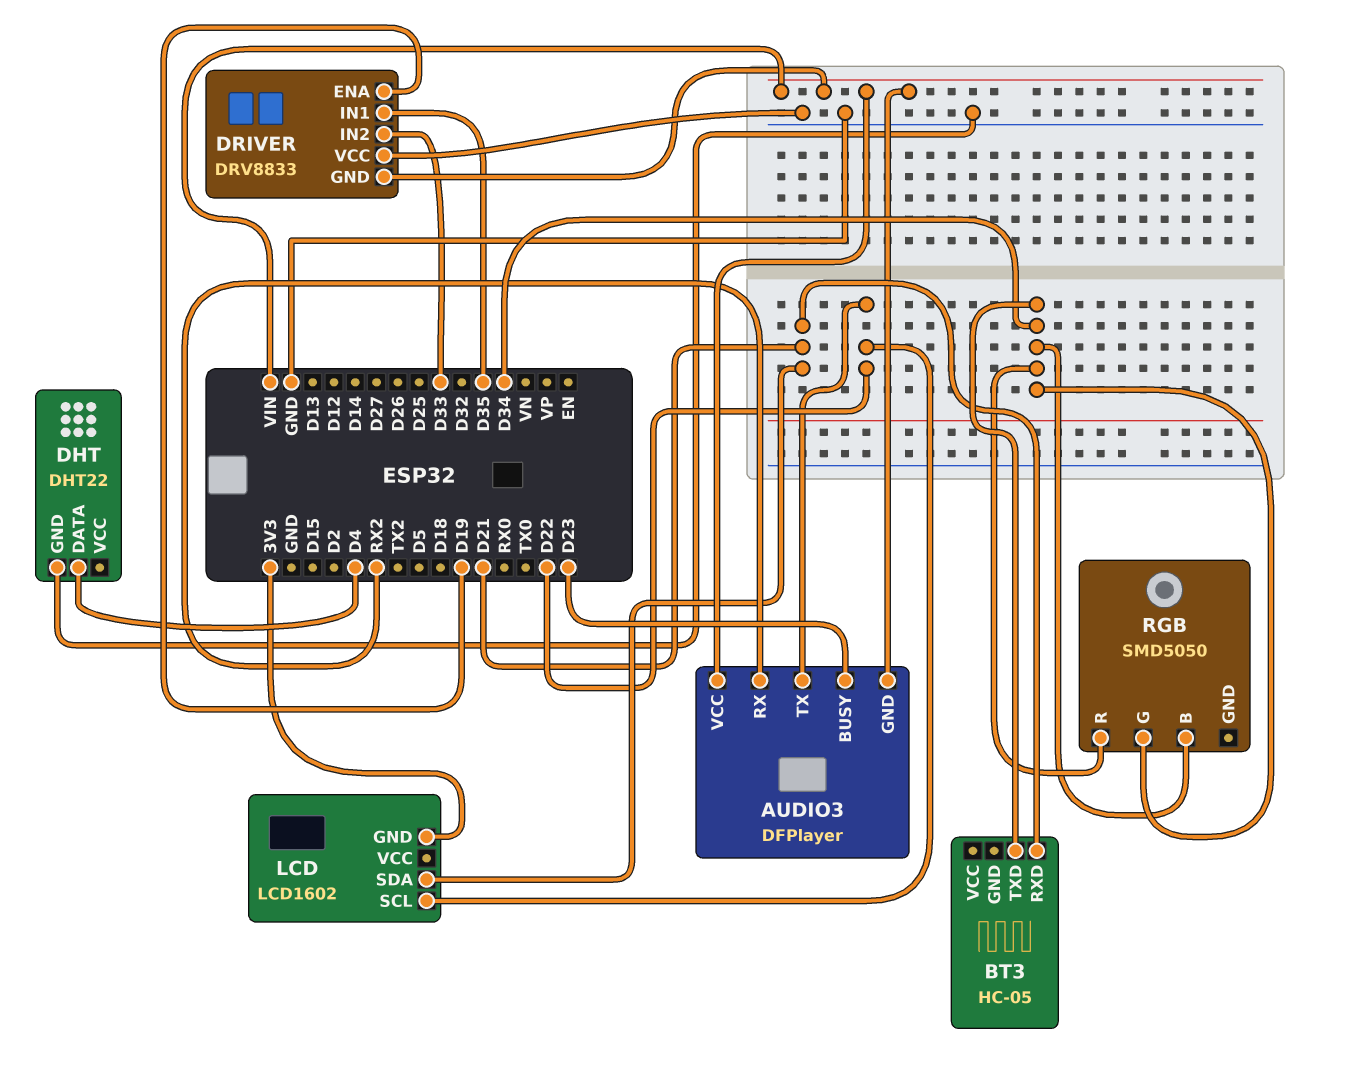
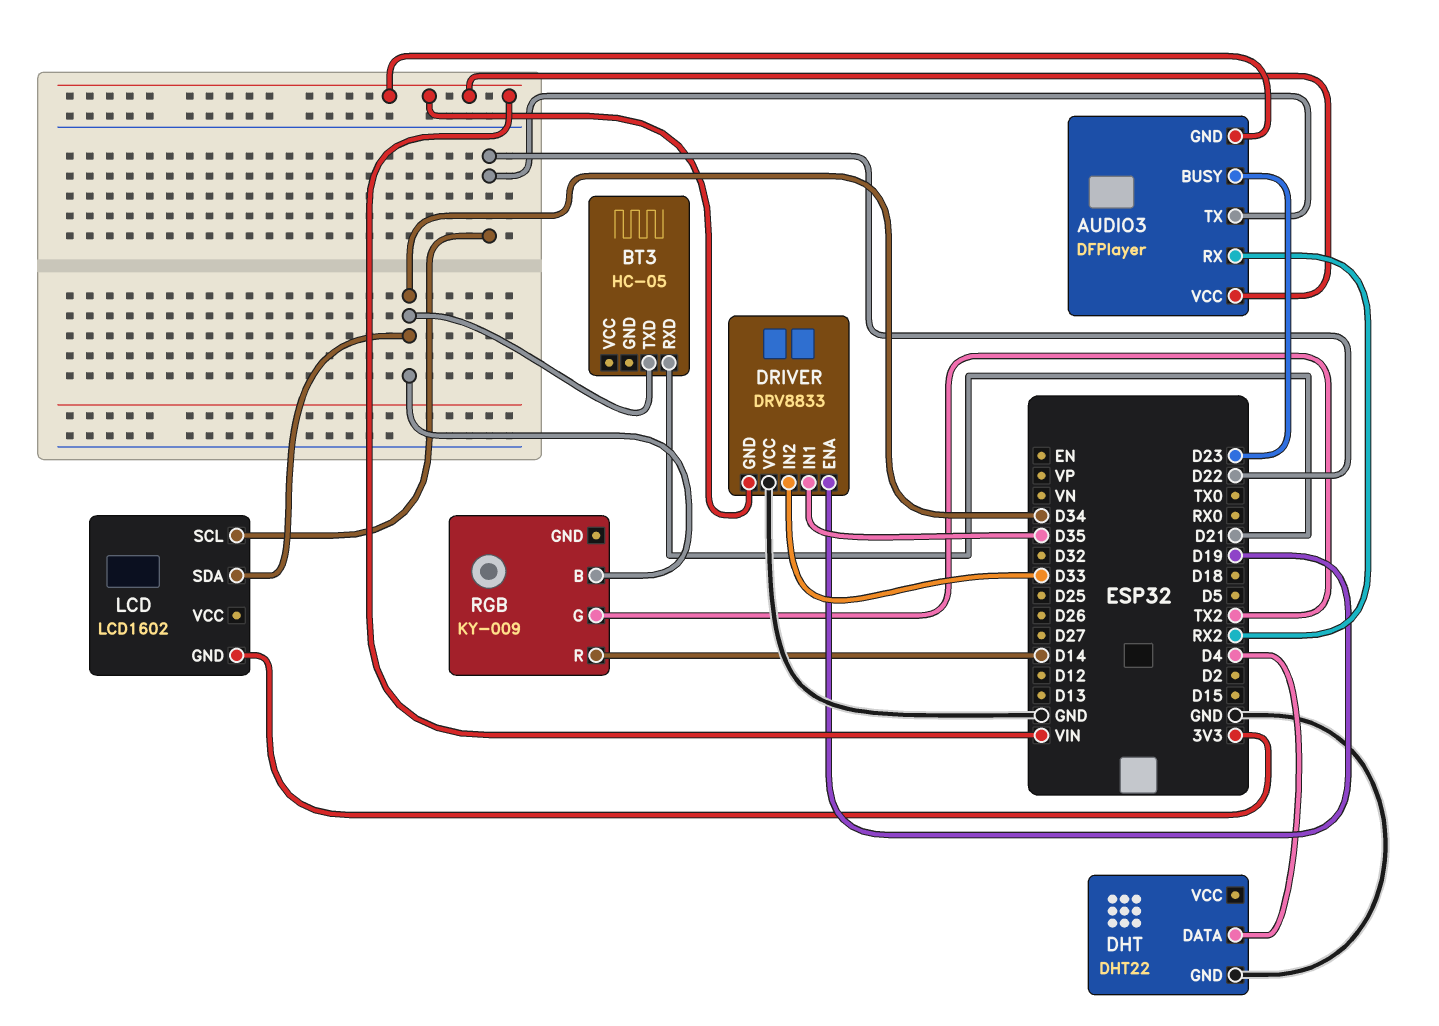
LCD pin SDA: D21 -> D34
RGB: SMD5050 -> KY-009
RGB pin G: D34 -> TX2
RGB pin R: D34 -> D14

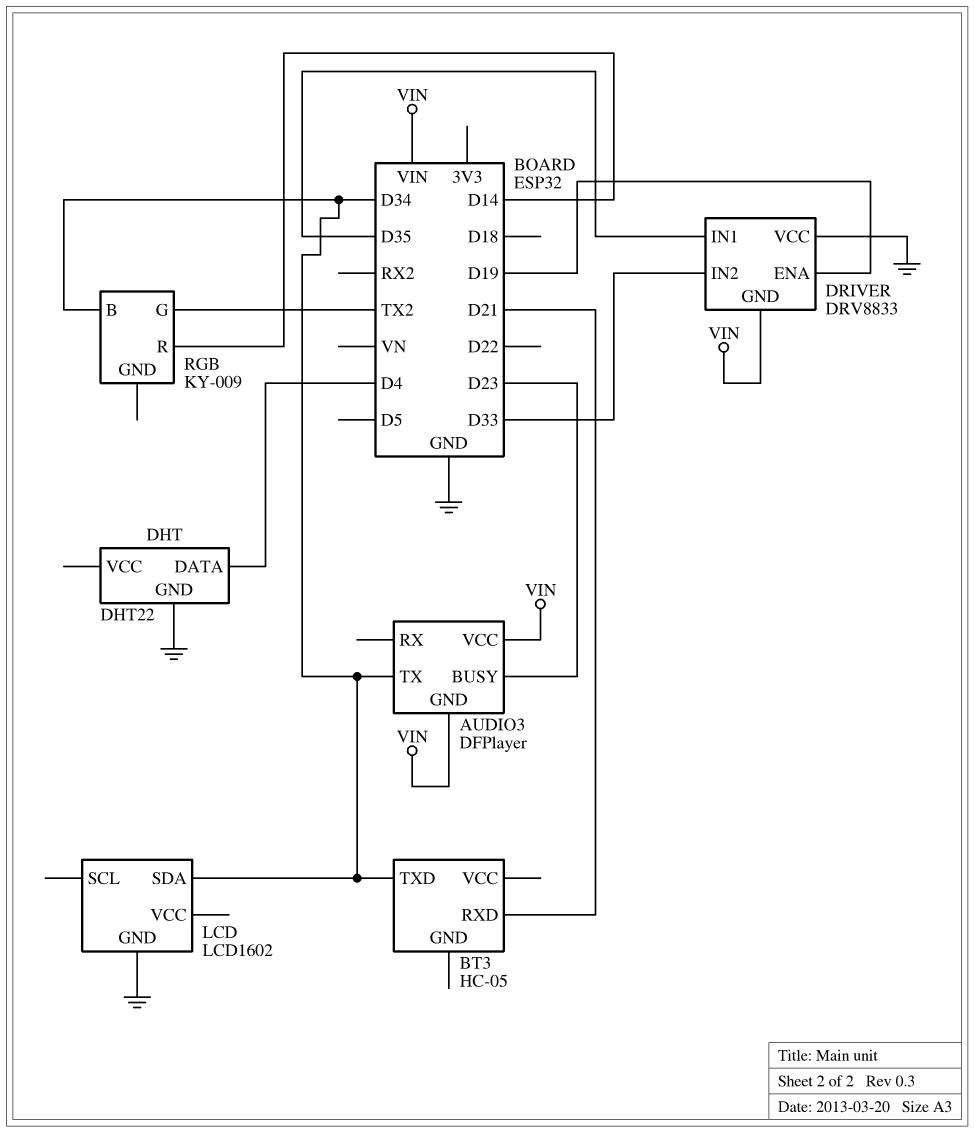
AUDIO3 pin RX: RX2 -> none
AUDIO3 pin TX: D22 -> D34
LCD pin GND: 3V3 -> GND
LCD pin SCL: D22 -> none

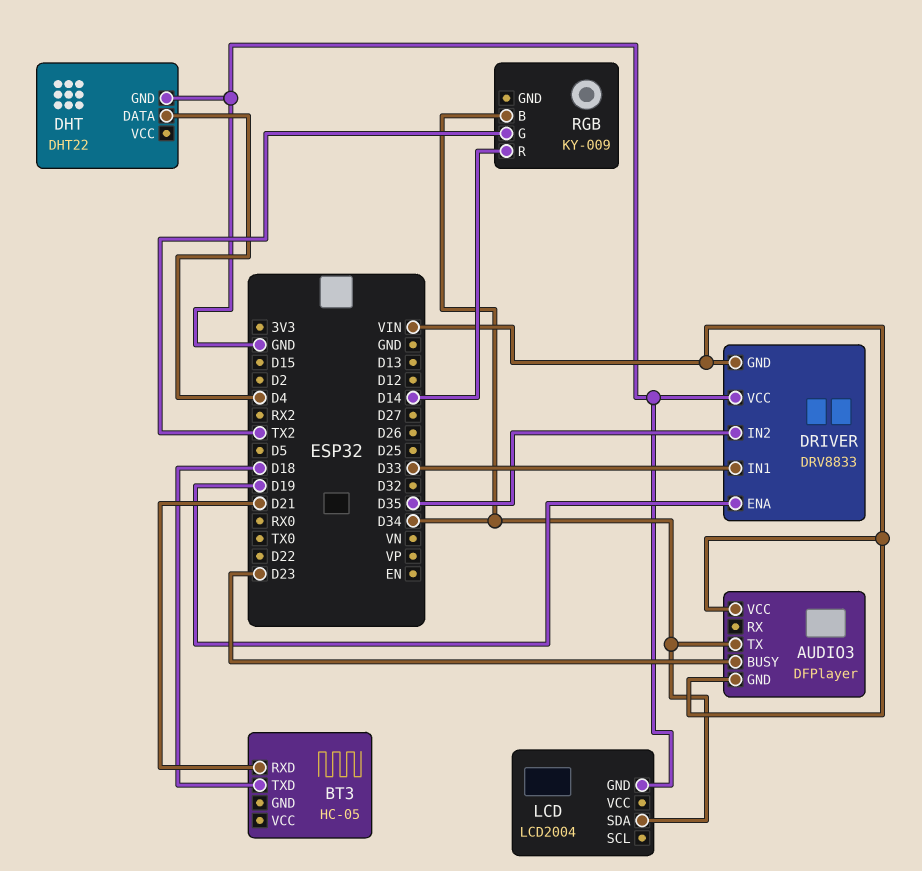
BT3 pin TXD: D34 -> D18
DRIVER pin IN1: D35 -> D33
DRIVER pin IN2: D33 -> D35
LCD: LCD1602 -> LCD2004

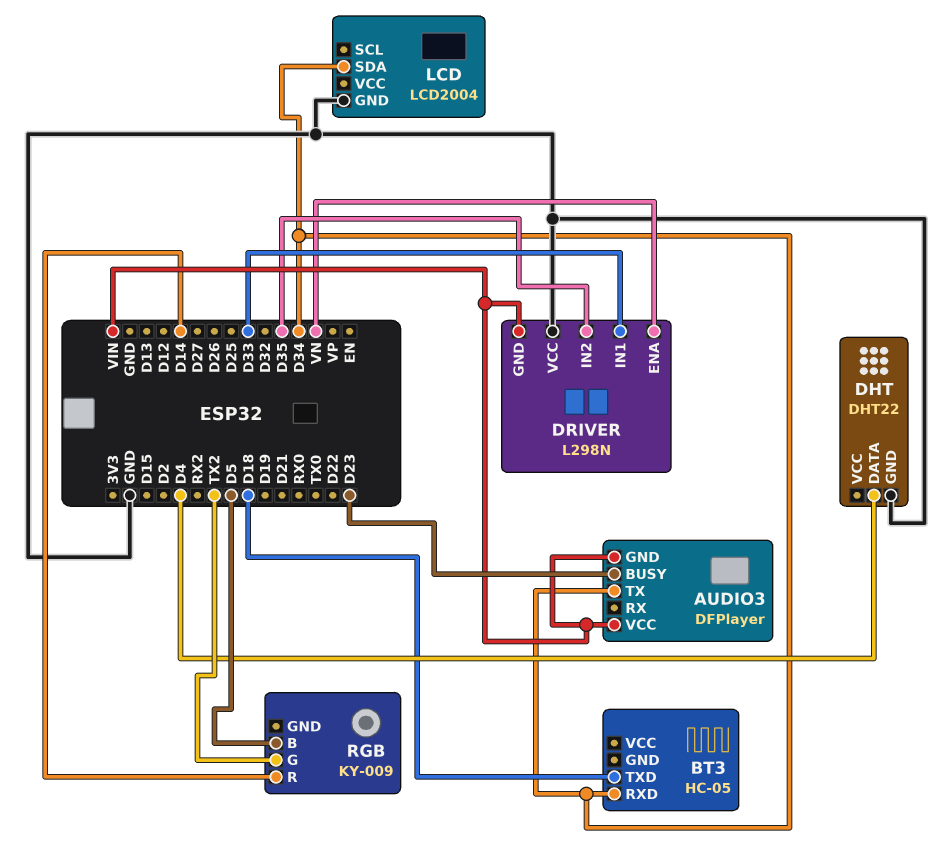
BT3 pin RXD: D21 -> D34
DRIVER: DRV8833 -> L298N
DRIVER pin ENA: D19 -> VN
RGB pin B: D34 -> D5

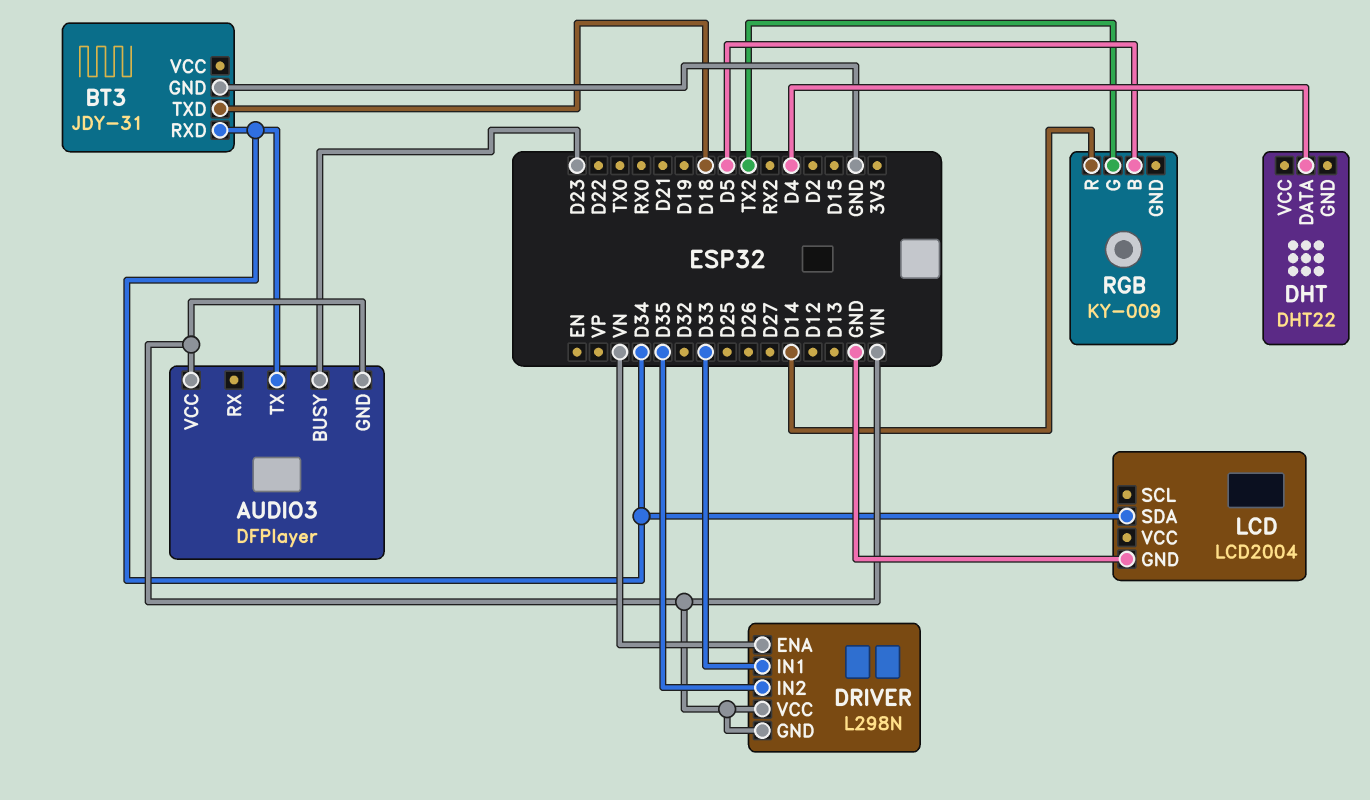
BT3: HC-05 -> JDY-31
BT3 pin GND: none -> GND
DHT pin GND: GND -> none
DRIVER pin VCC: GND -> VIN

